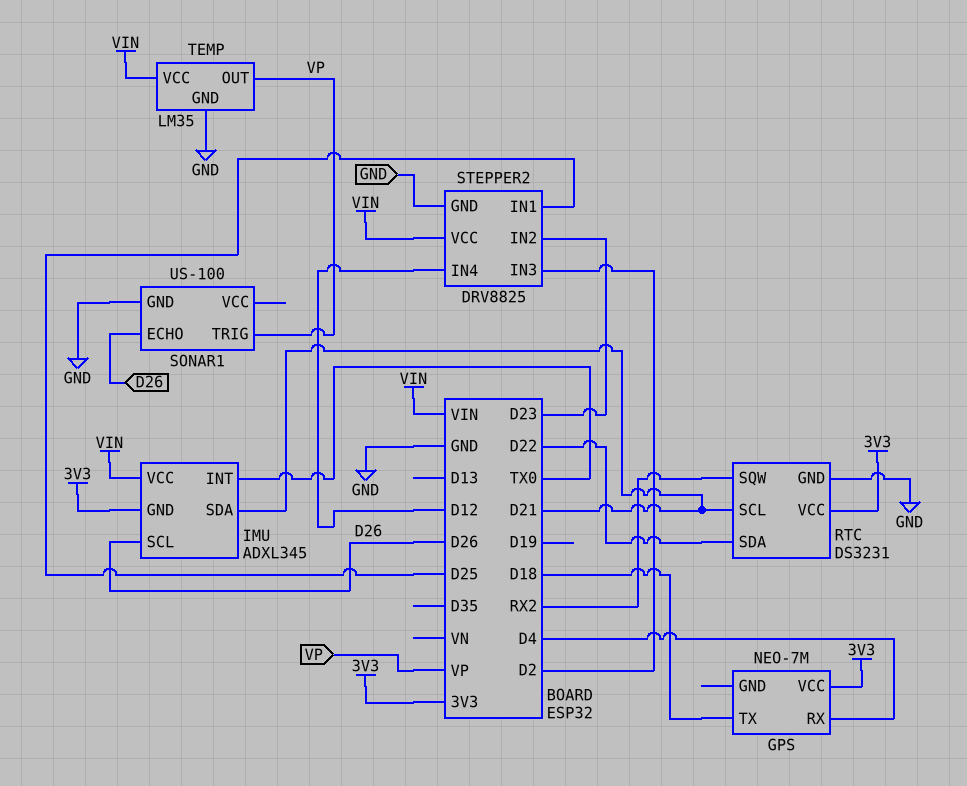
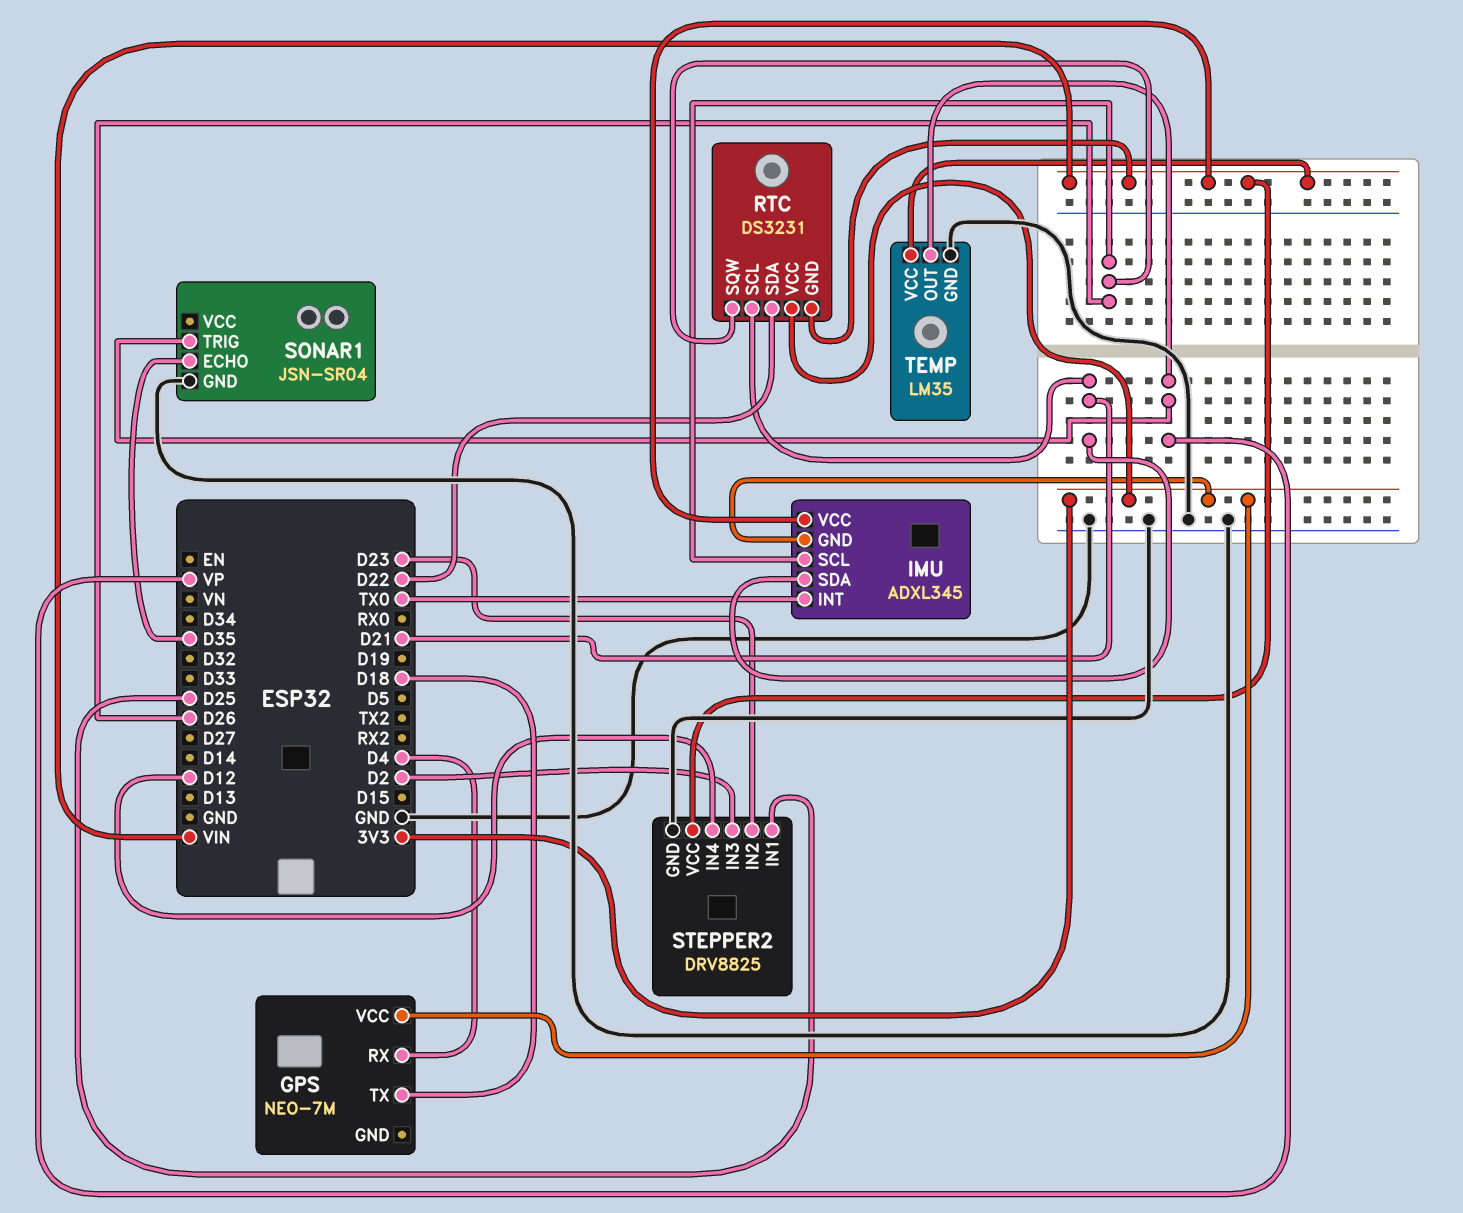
RTC pin GND: GND -> VIN
RTC pin SQW: RX2 -> D26
SONAR1: US-100 -> JSN-SR04
SONAR1 pin ECHO: D26 -> D35

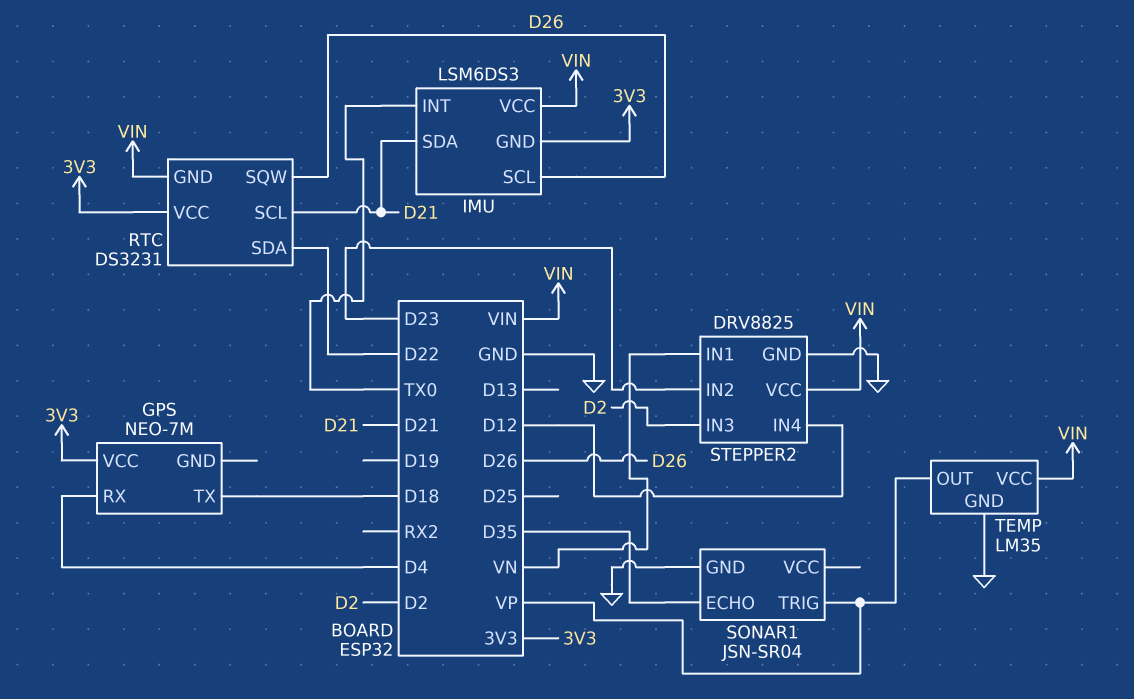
IMU: ADXL345 -> LSM6DS3
STEPPER2 pin IN1: D25 -> VN

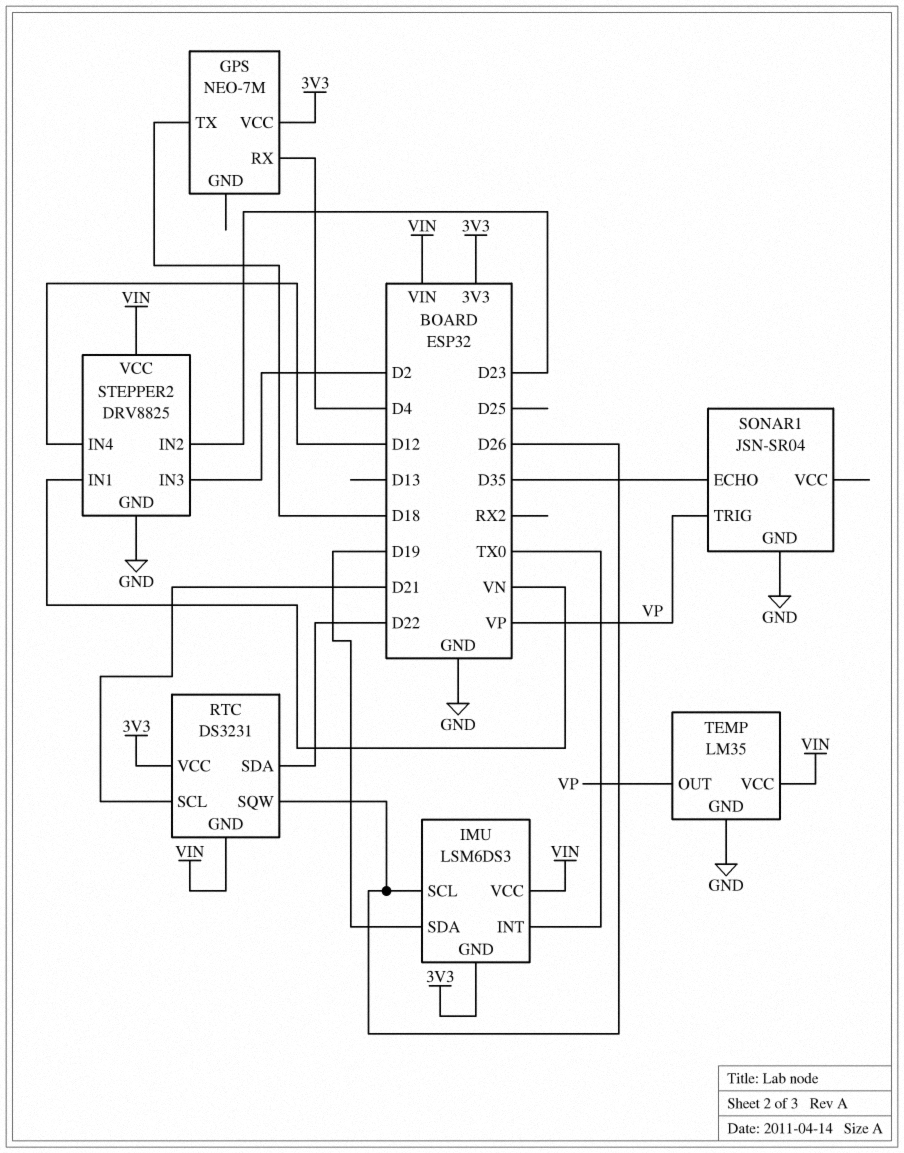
IMU pin SDA: D21 -> D19

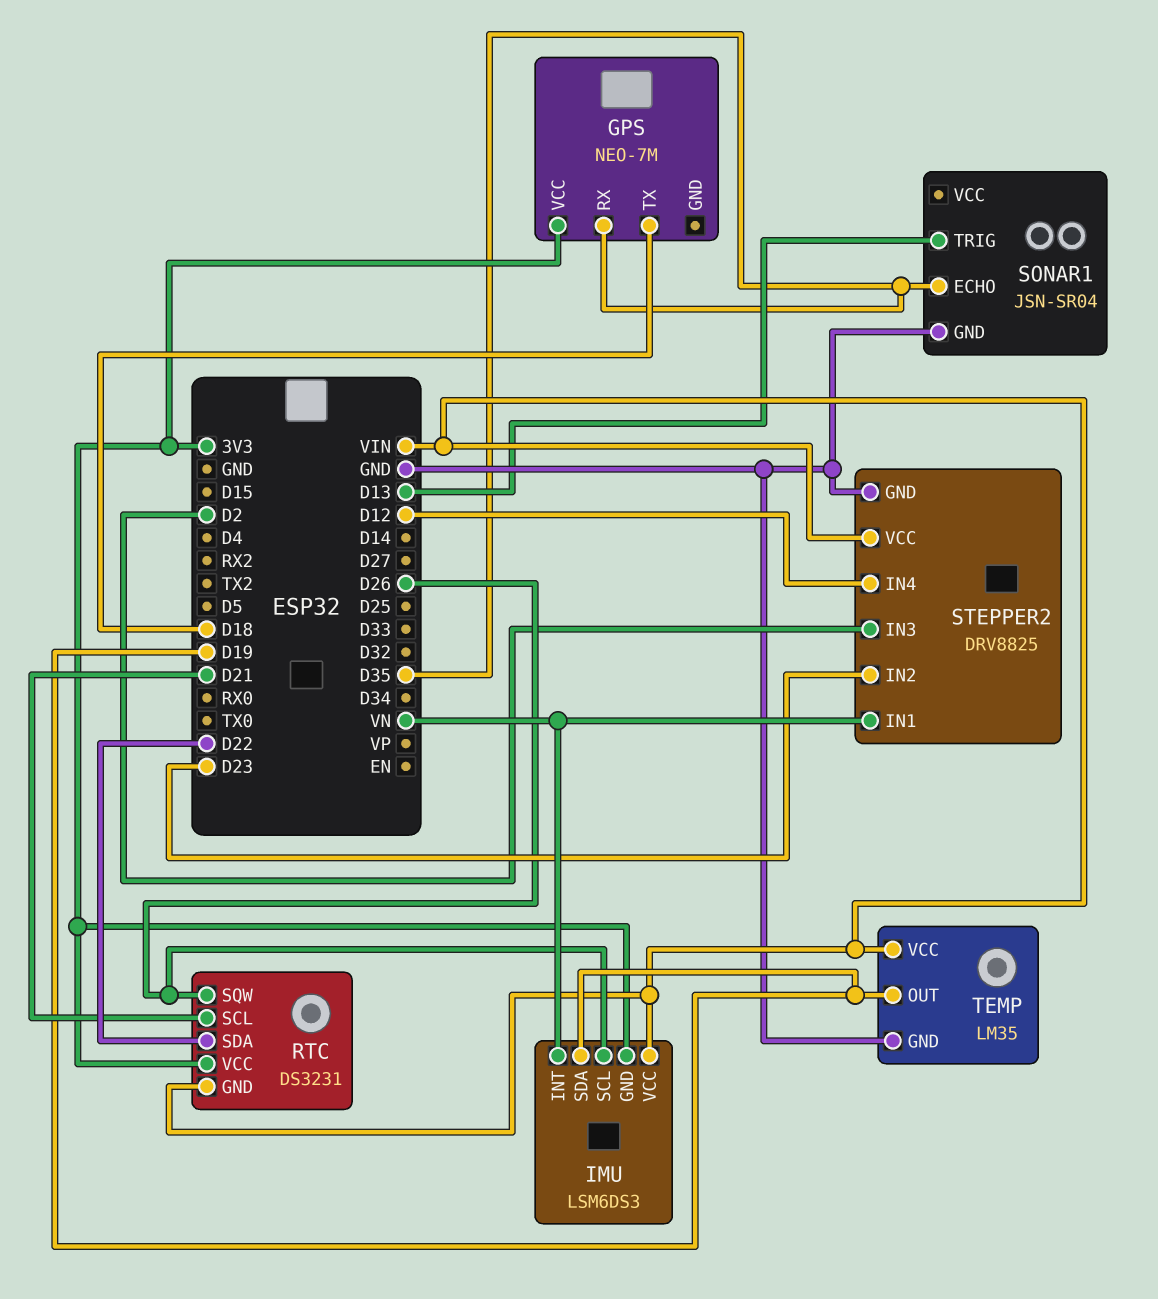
GPS pin RX: D4 -> D35
IMU pin INT: TX0 -> VN
SONAR1 pin TRIG: VP -> D13
TEMP pin OUT: VP -> D19

